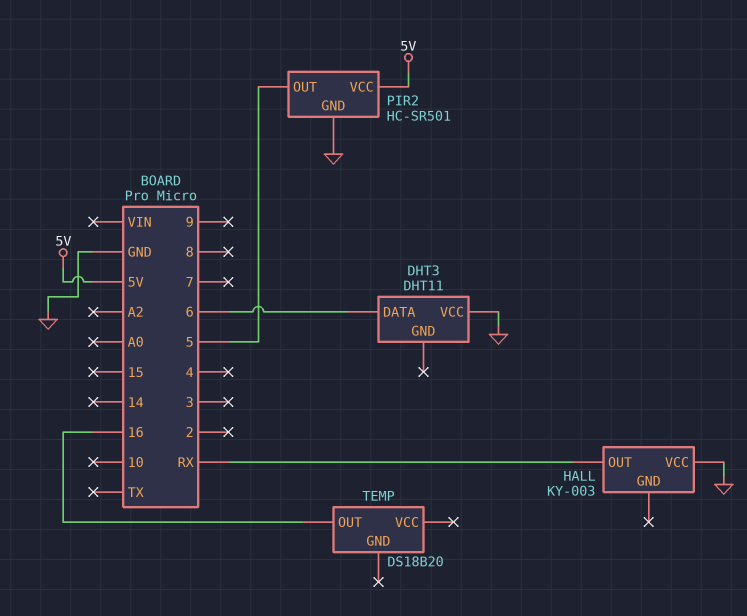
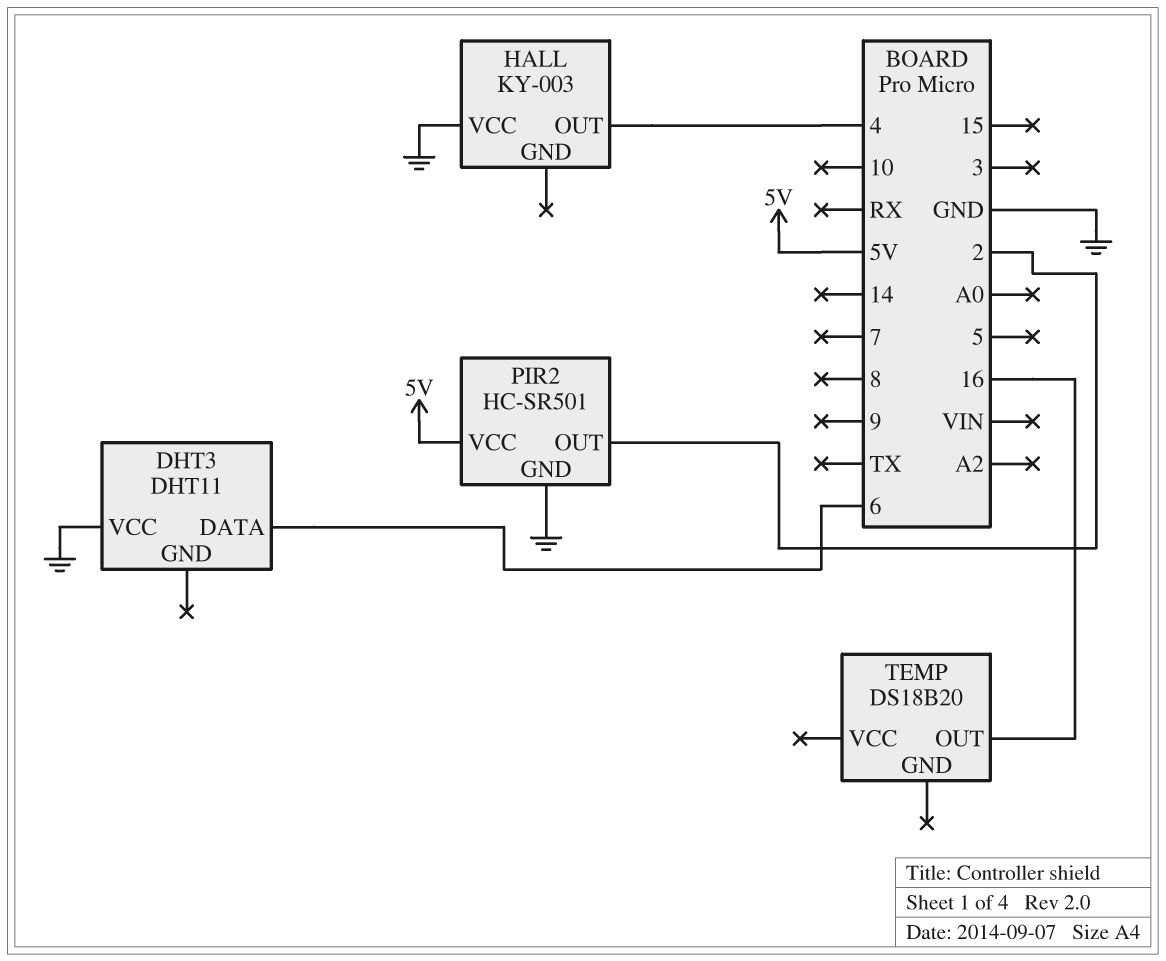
HALL pin OUT: RX -> 4
PIR2 pin OUT: 5 -> 2

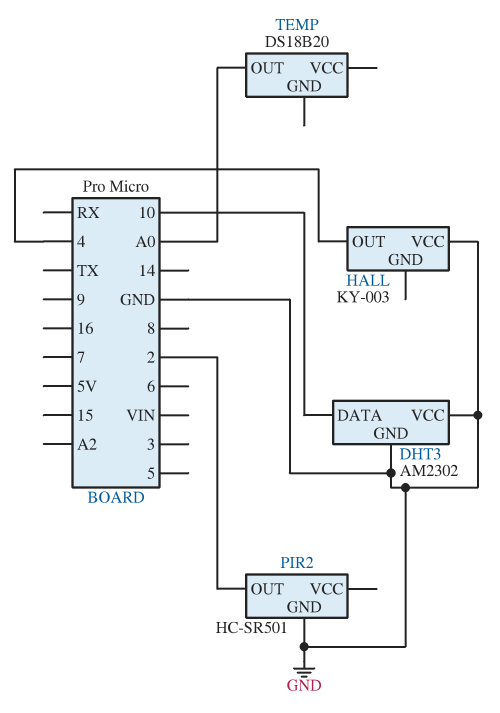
DHT3: DHT11 -> AM2302
DHT3 pin DATA: 6 -> 10
DHT3 pin GND: none -> GND
PIR2 pin VCC: 5V -> none
TEMP pin OUT: 16 -> A0

